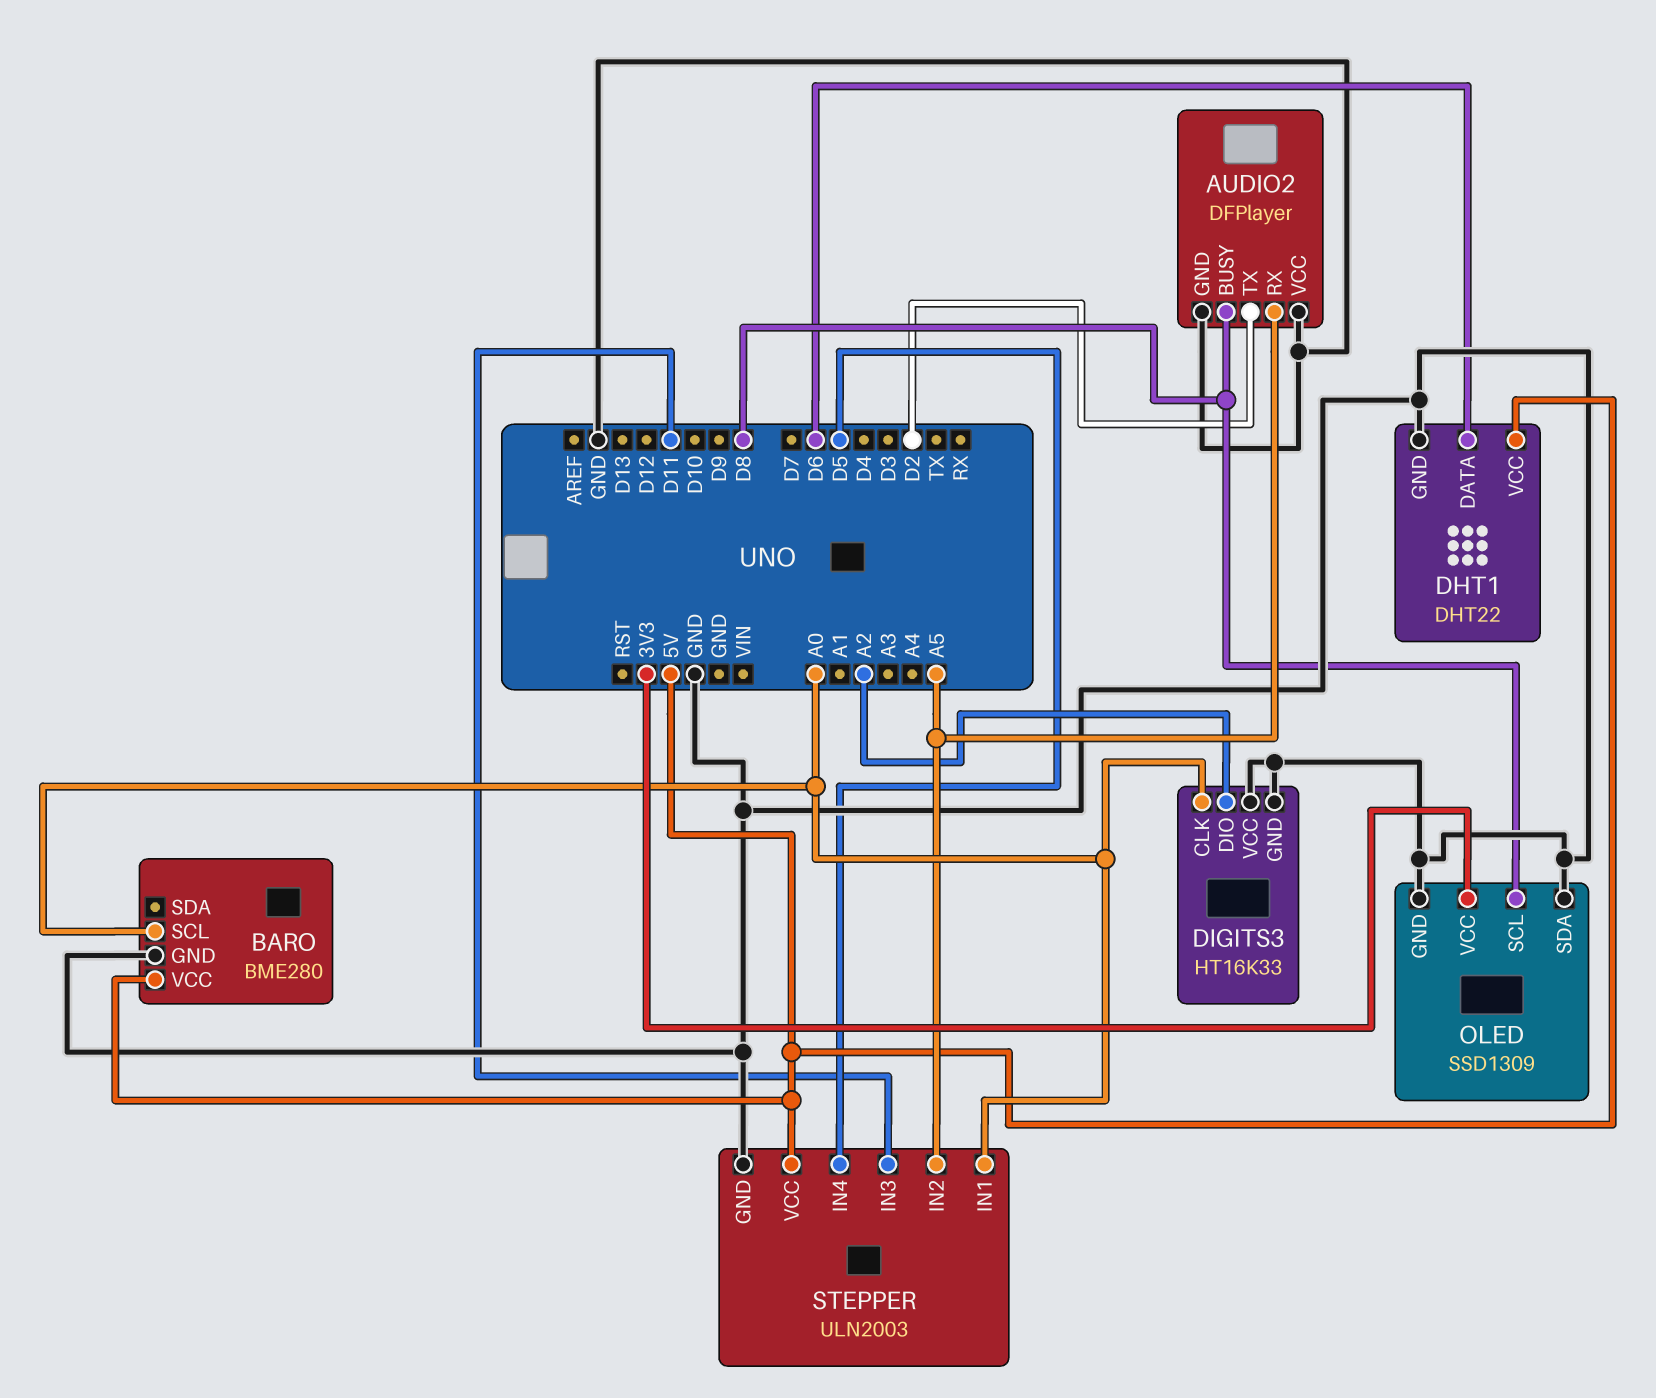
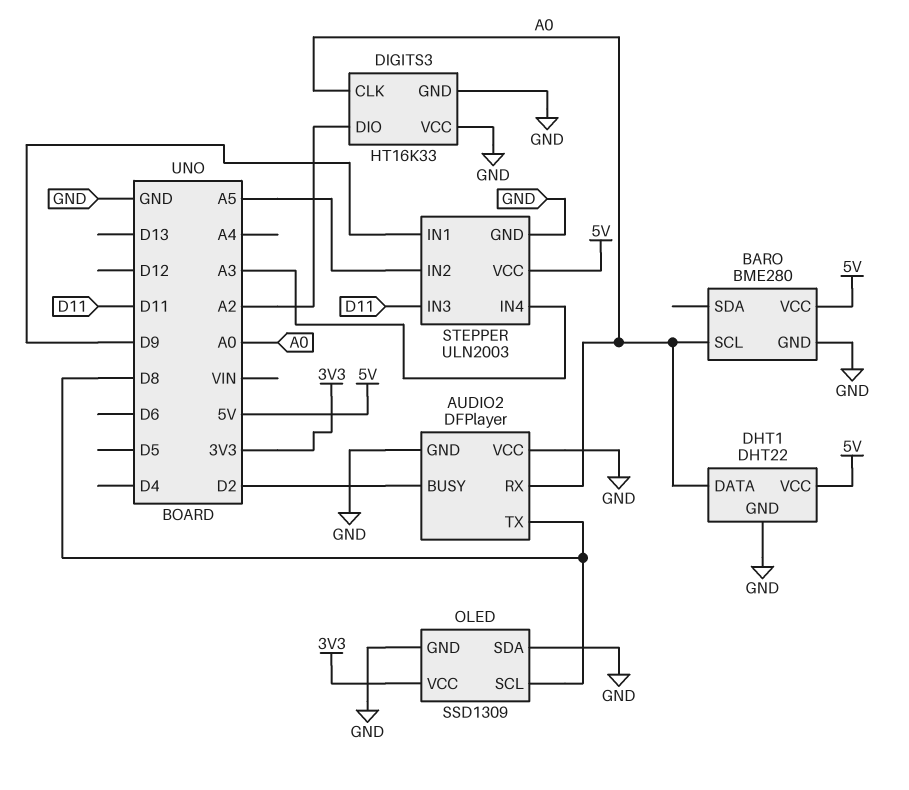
AUDIO2 pin BUSY: D8 -> D2
AUDIO2 pin RX: A5 -> A0
AUDIO2 pin TX: D2 -> D8
DHT1 pin DATA: D6 -> A0
STEPPER pin IN1: A0 -> D9
STEPPER pin IN4: D5 -> A3

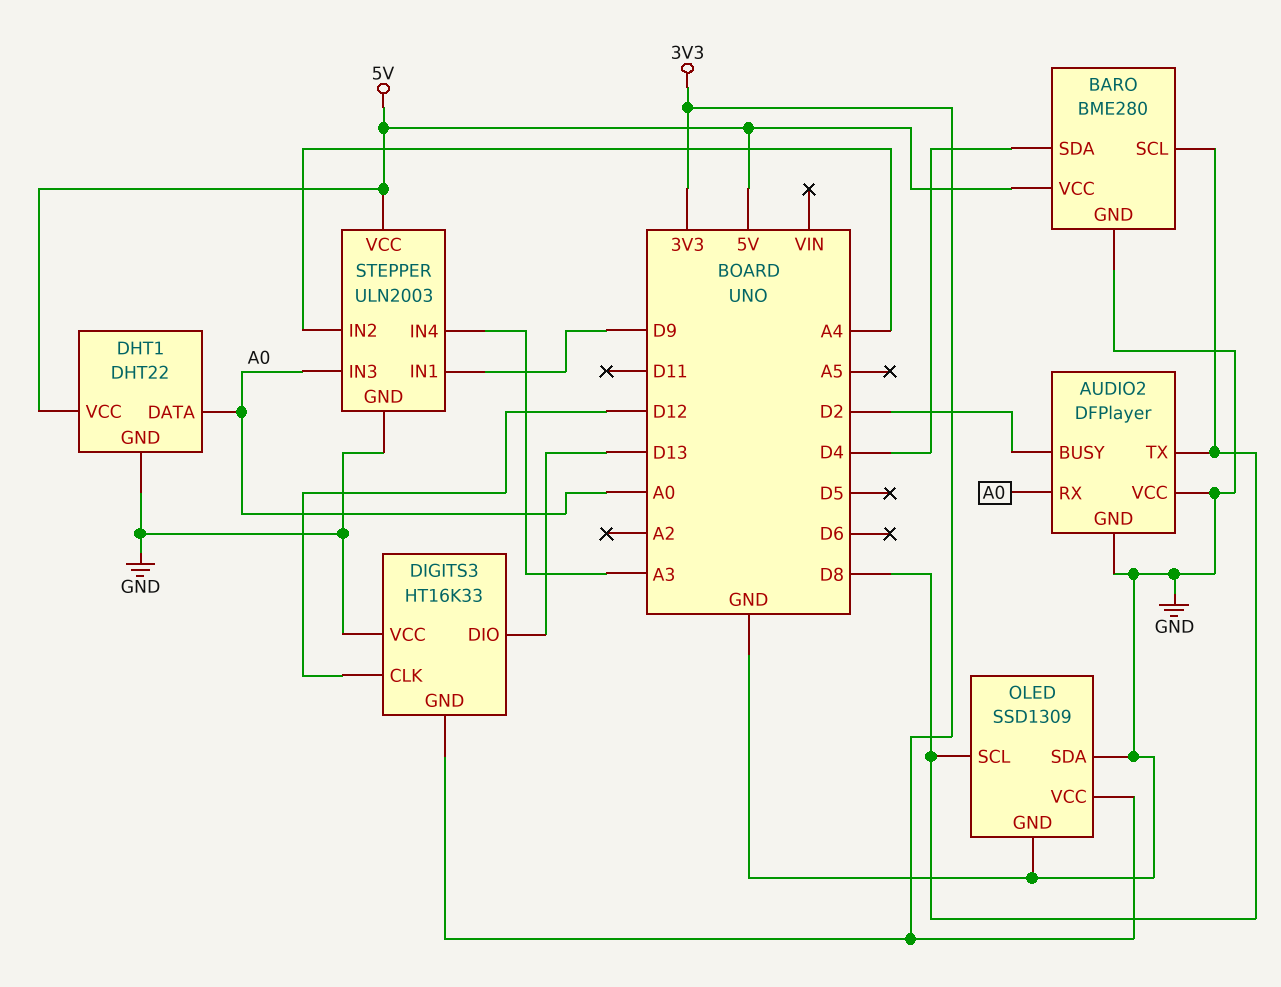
BARO pin SCL: A0 -> D8
BARO pin SDA: none -> D4
DIGITS3 pin CLK: A0 -> D12
DIGITS3 pin DIO: A2 -> D13
DIGITS3 pin GND: GND -> 3V3
STEPPER pin IN2: A5 -> A4
STEPPER pin IN3: D11 -> A0

